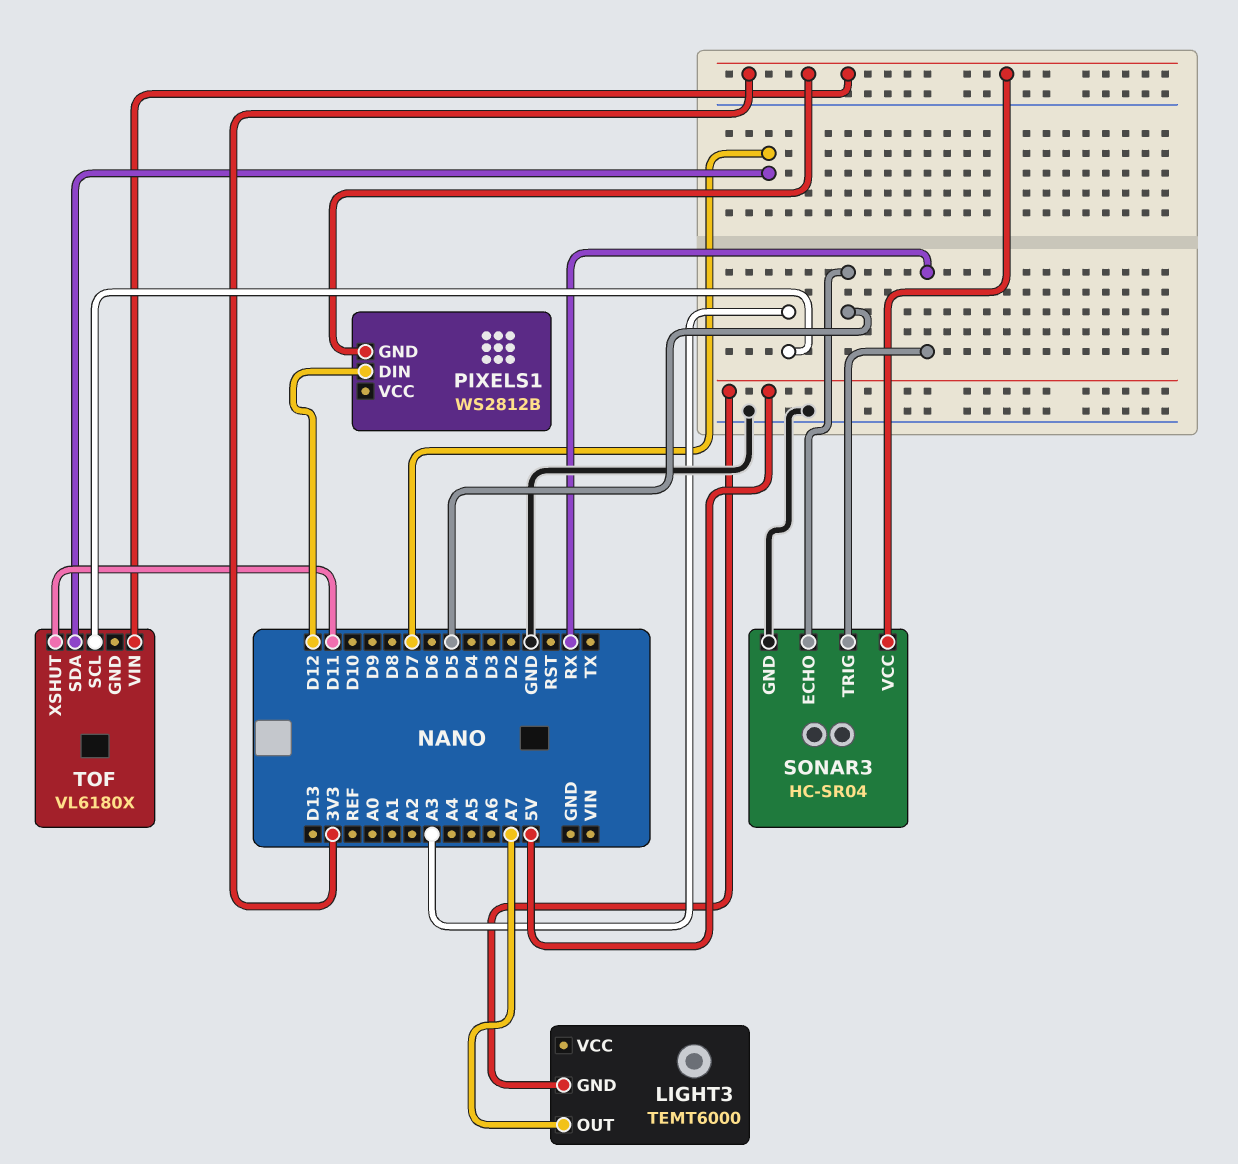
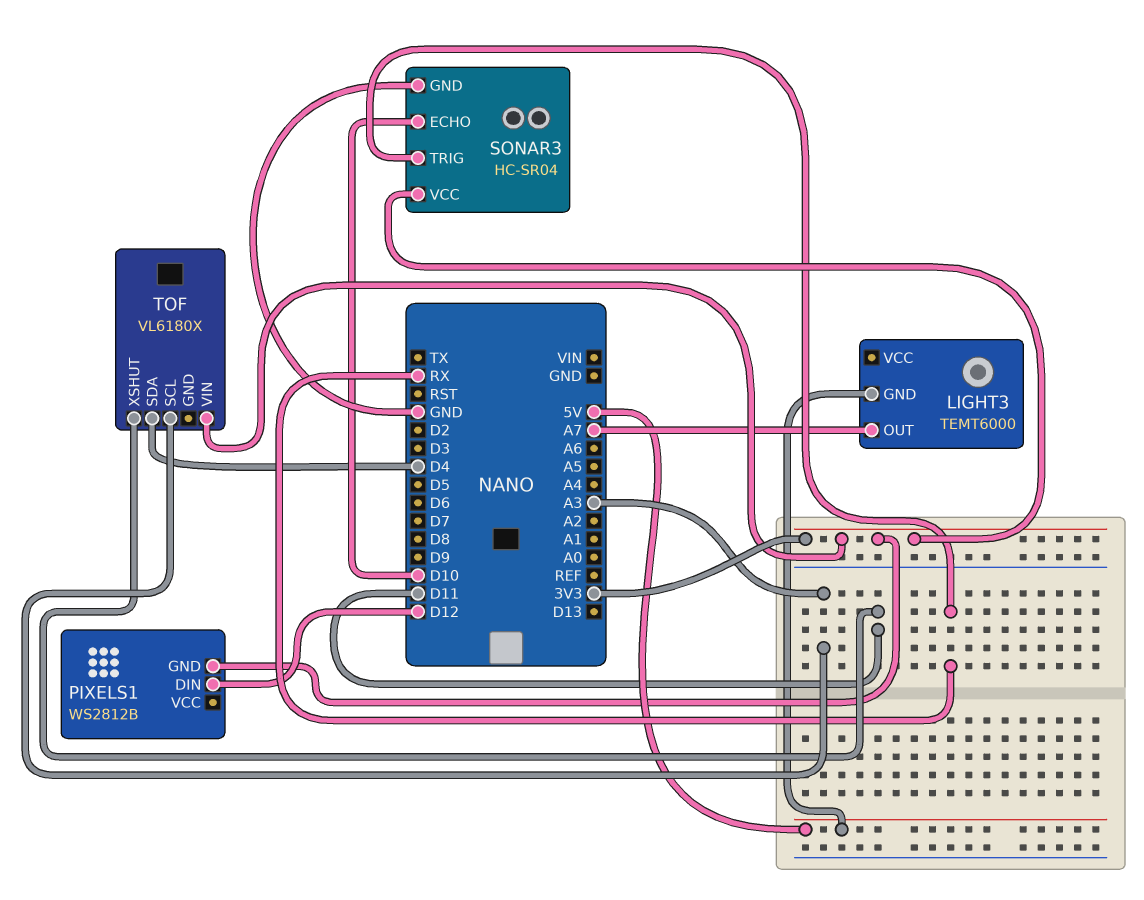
SONAR3 pin ECHO: D5 -> D10
TOF pin SDA: D7 -> D4

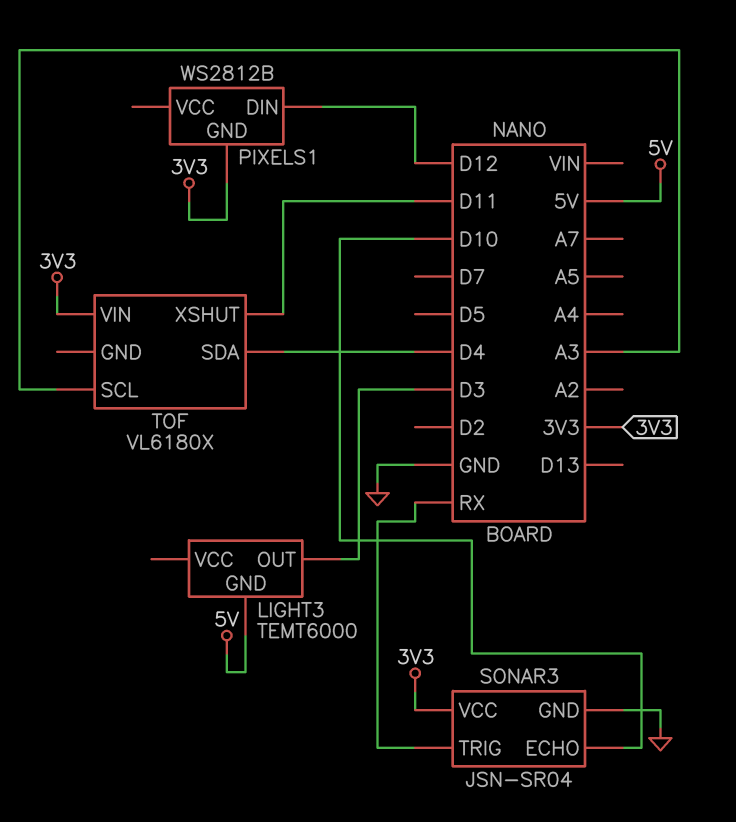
LIGHT3 pin OUT: A7 -> D3
SONAR3: HC-SR04 -> JSN-SR04

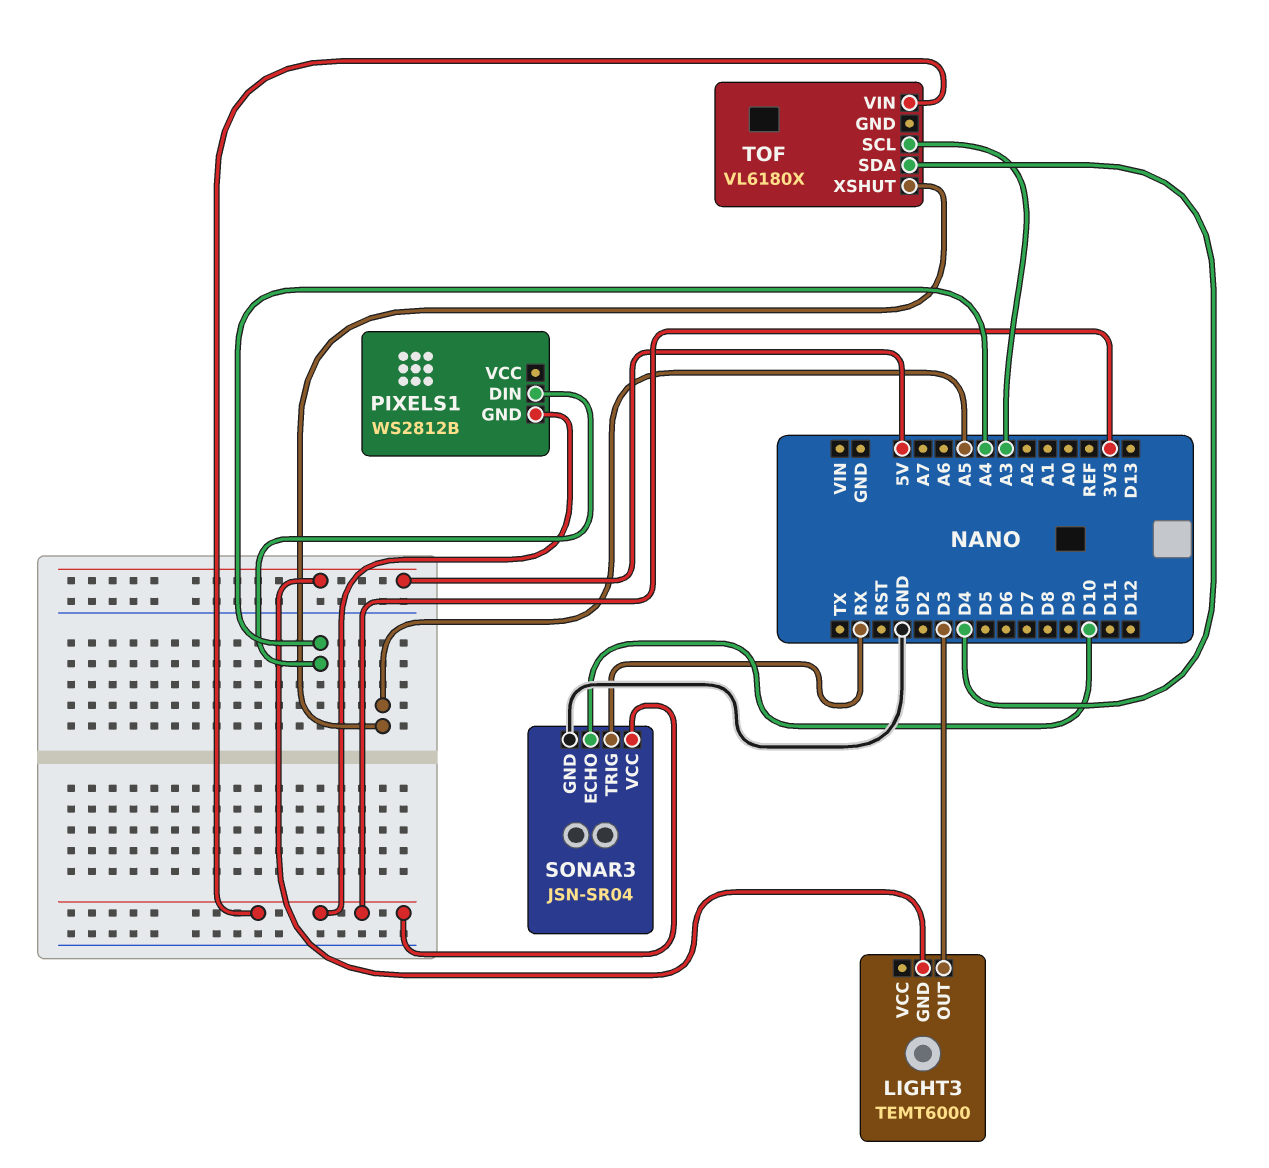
PIXELS1 pin DIN: D12 -> A4
TOF pin XSHUT: D11 -> A5

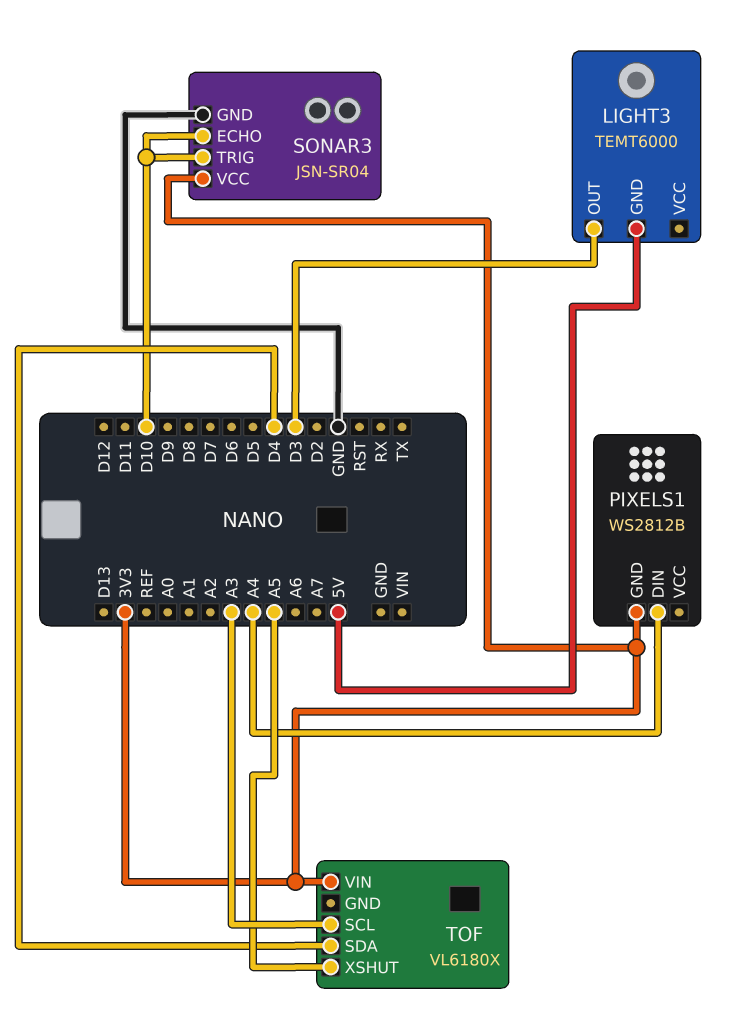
SONAR3 pin TRIG: RX -> D10

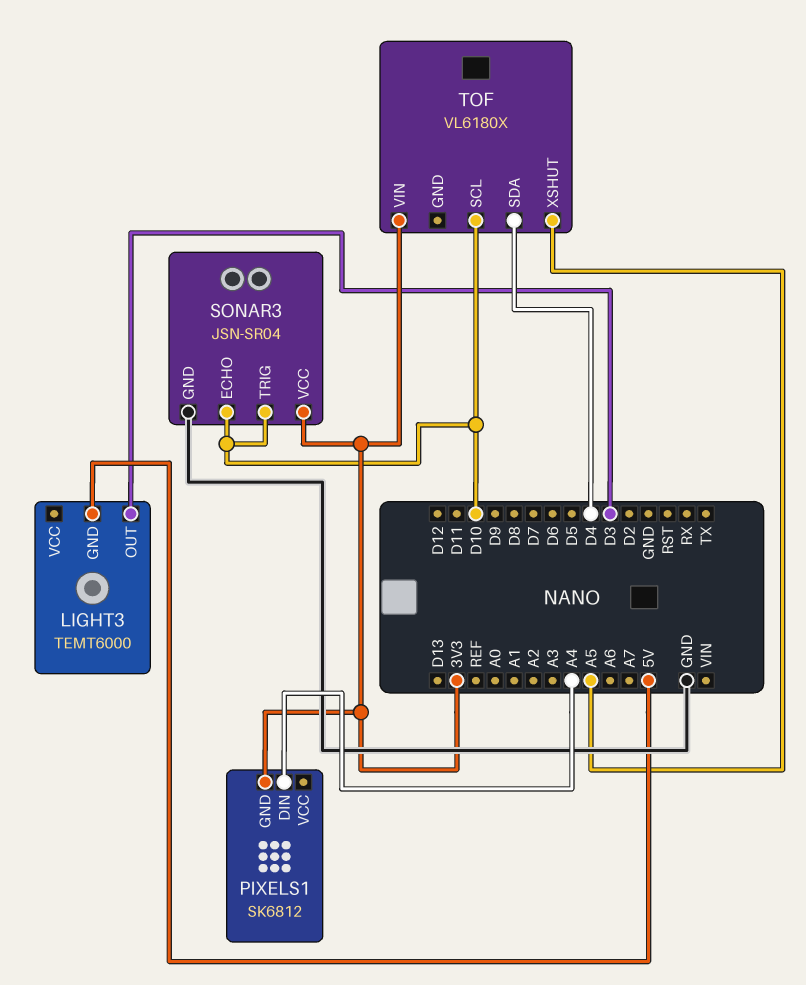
PIXELS1: WS2812B -> SK6812
TOF pin SCL: A3 -> D10

